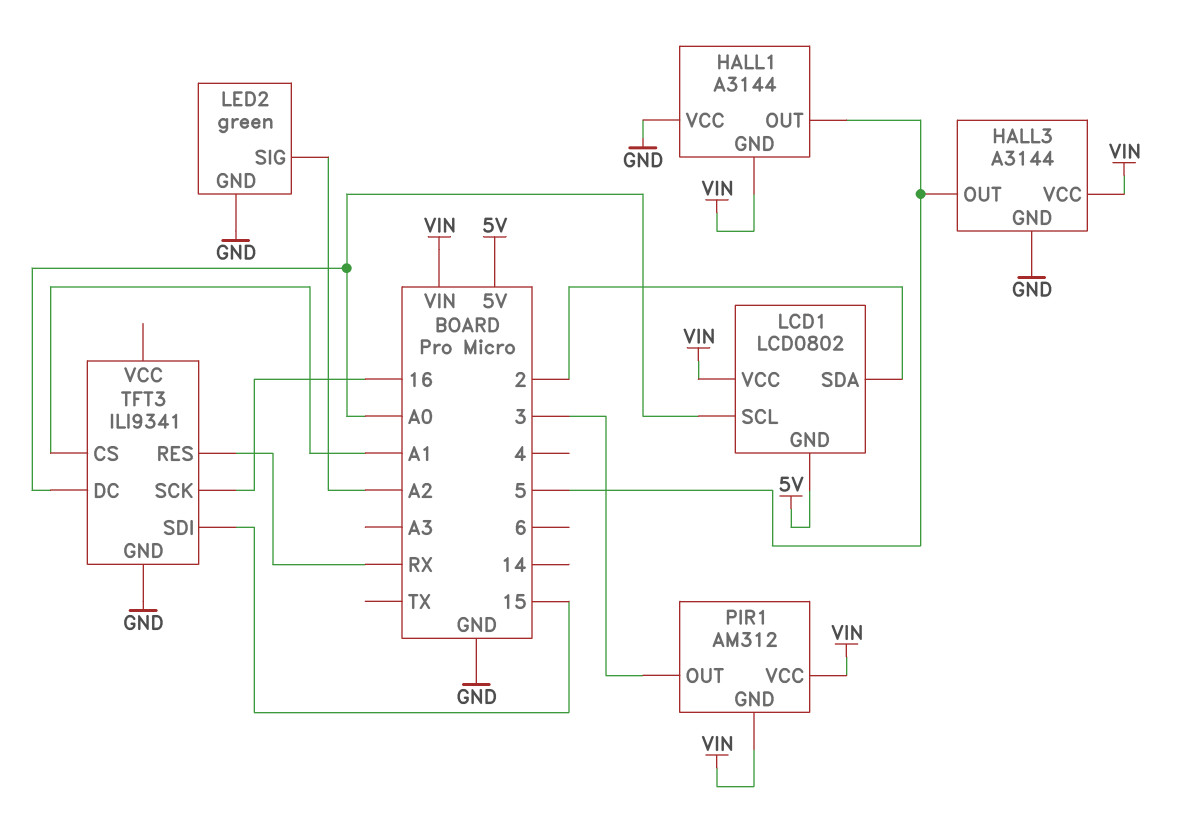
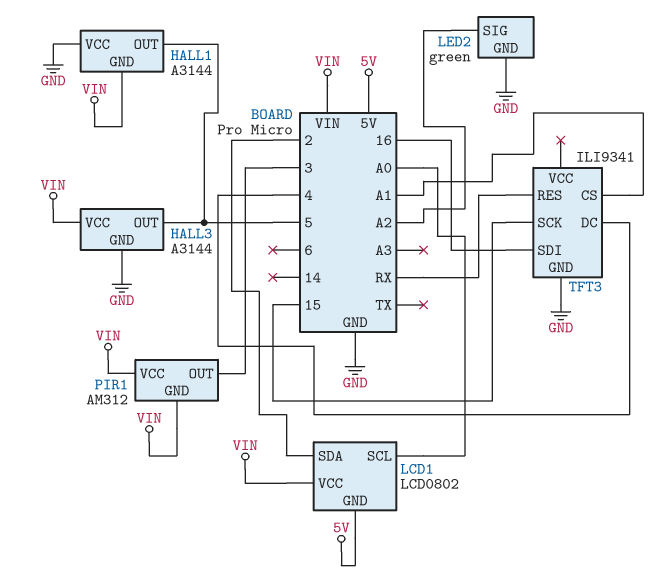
TFT3 pin DC: A0 -> 4
TFT3 pin SCK: 16 -> 15
TFT3 pin SDI: 15 -> 16

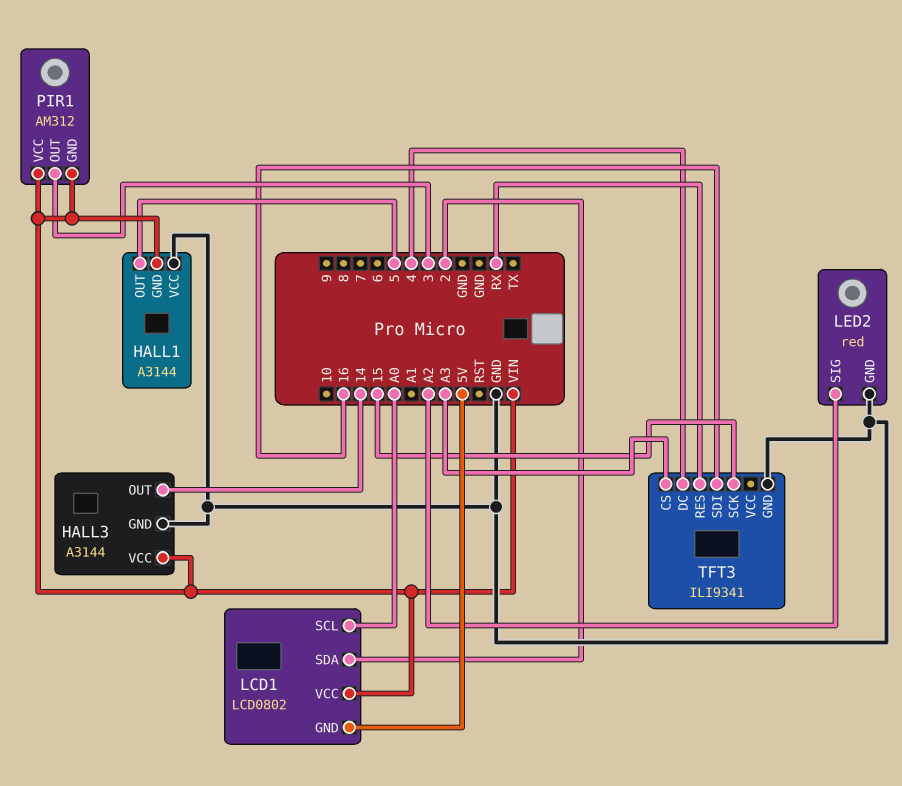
HALL3 pin OUT: 5 -> 14
LED2: green -> red
TFT3 pin CS: A1 -> A3

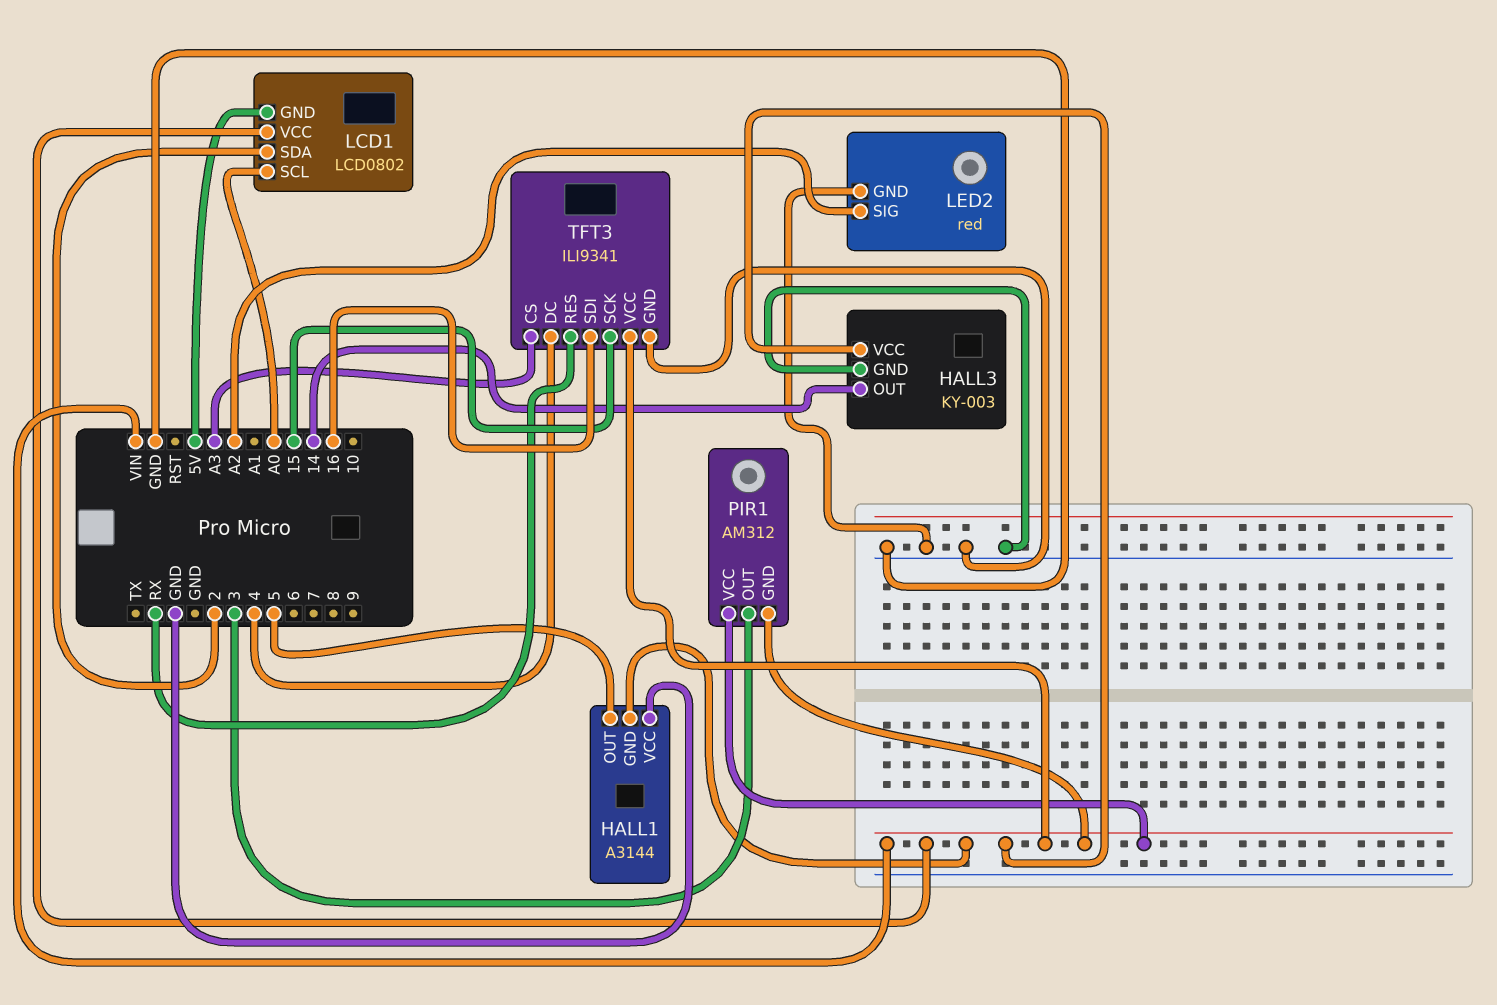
HALL3: A3144 -> KY-003
TFT3 pin VCC: none -> VIN

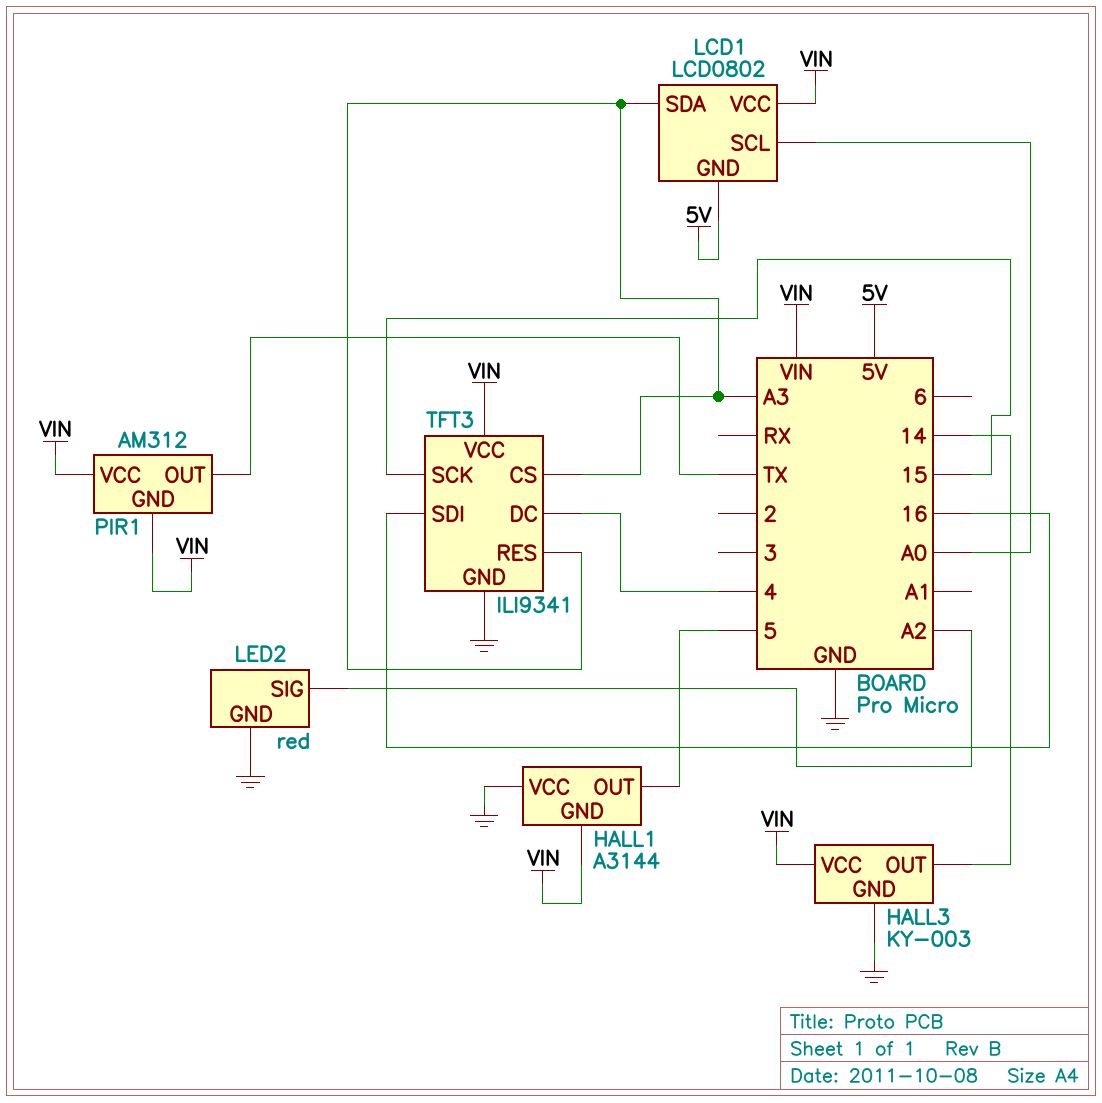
LCD1 pin SDA: 2 -> A3
PIR1 pin OUT: 3 -> TX
TFT3 pin RES: RX -> A3

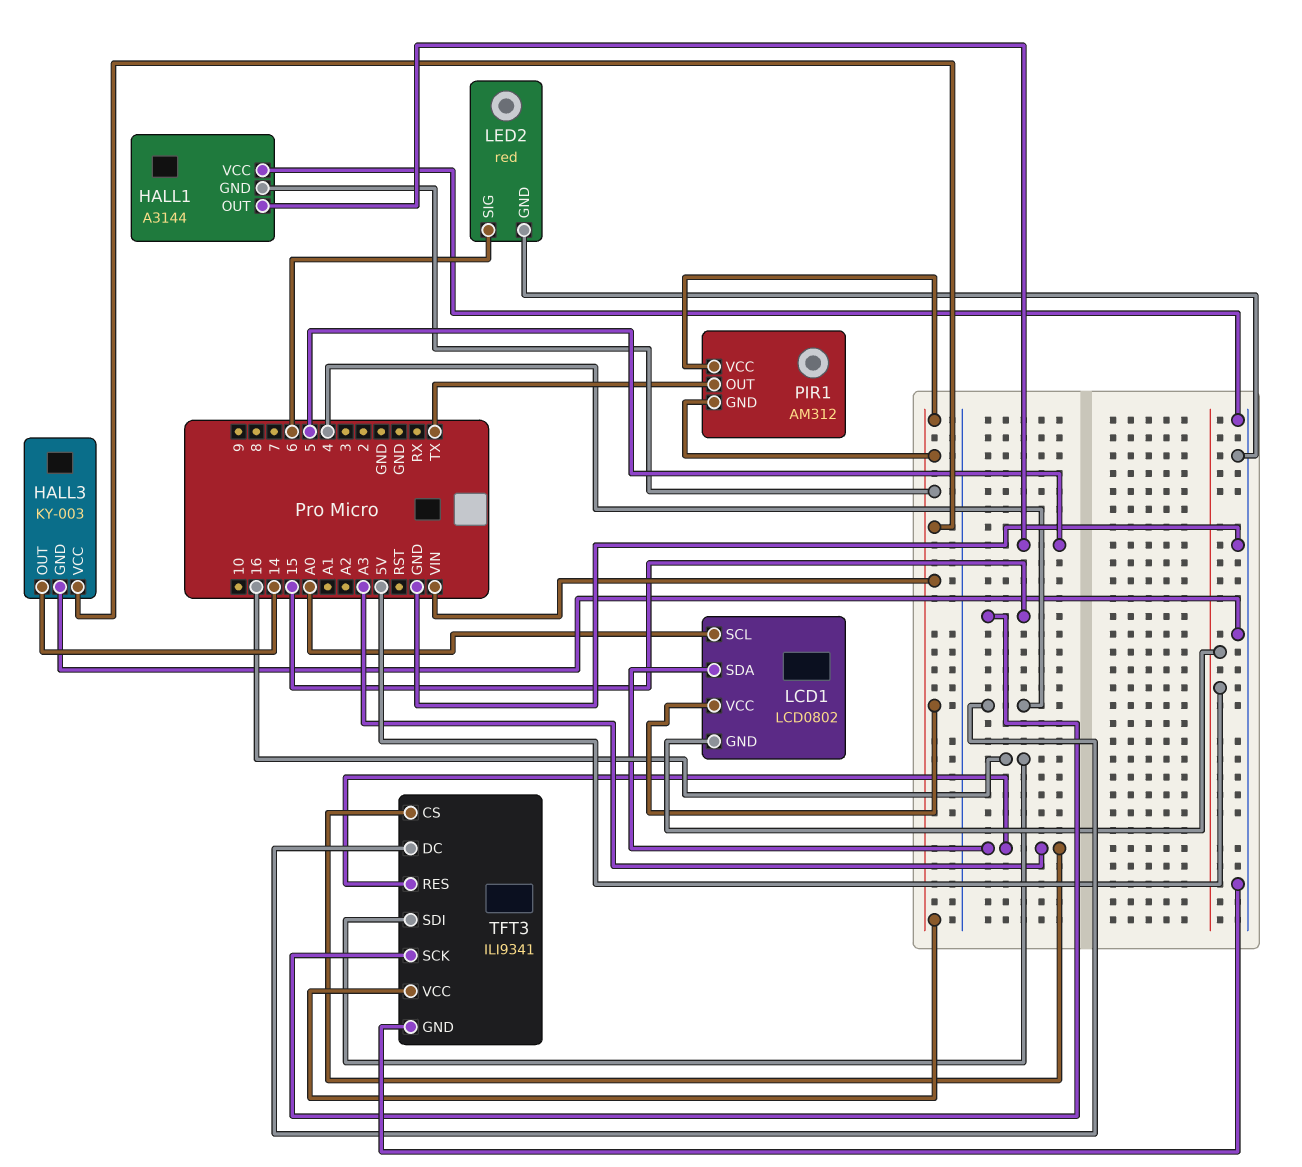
LED2 pin SIG: A2 -> 6

